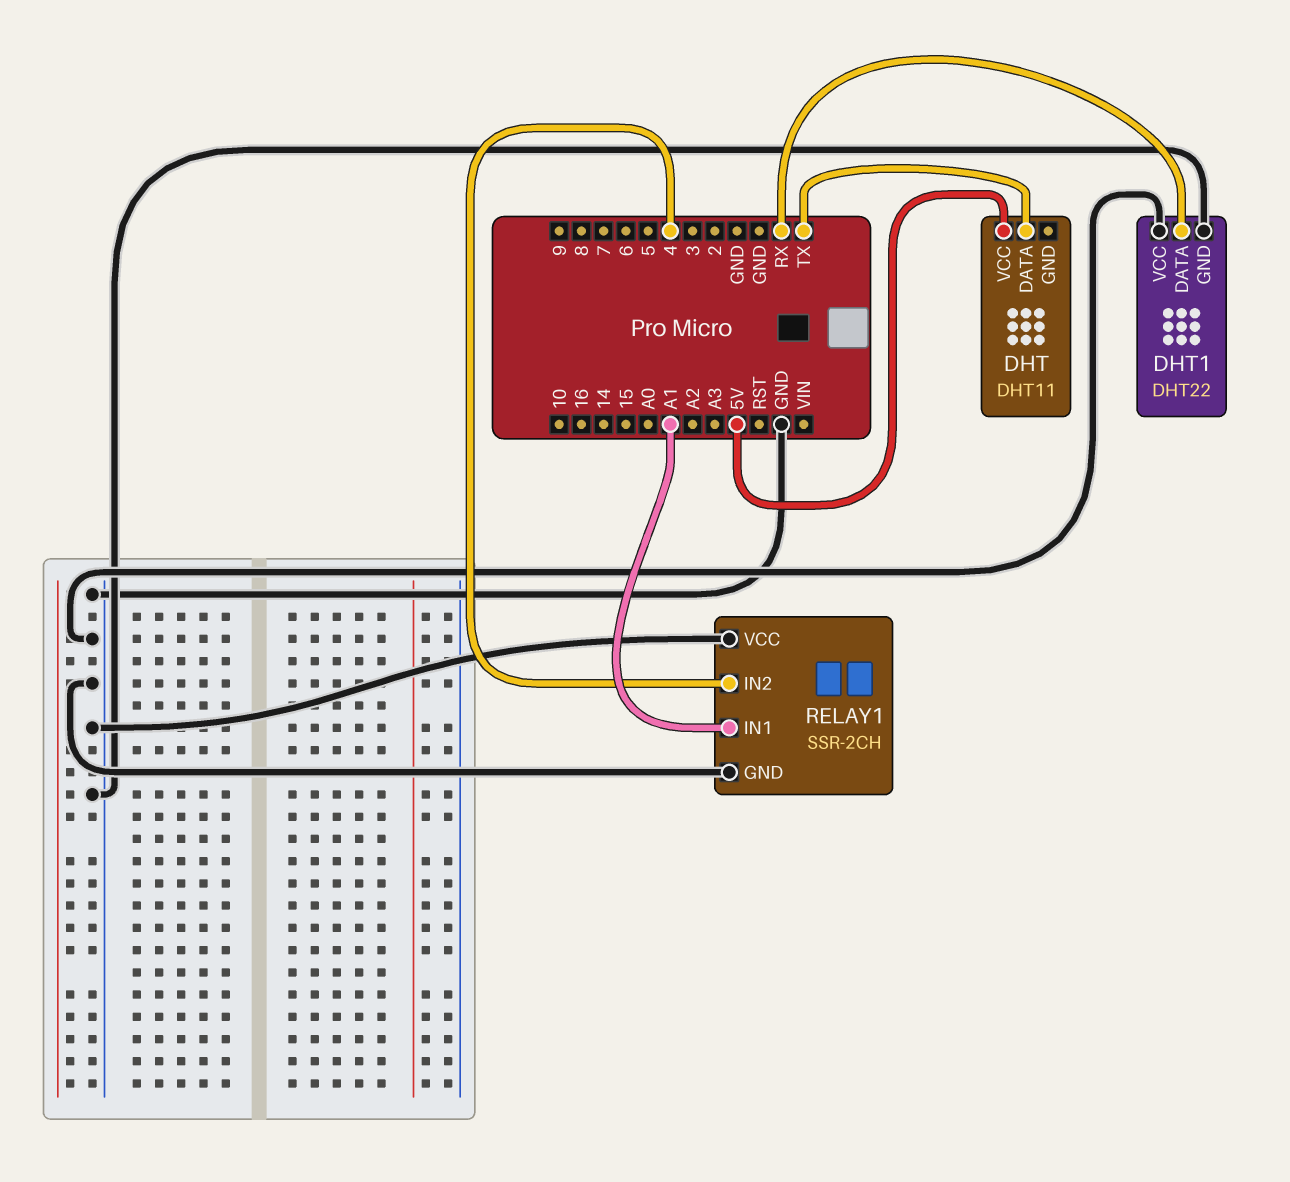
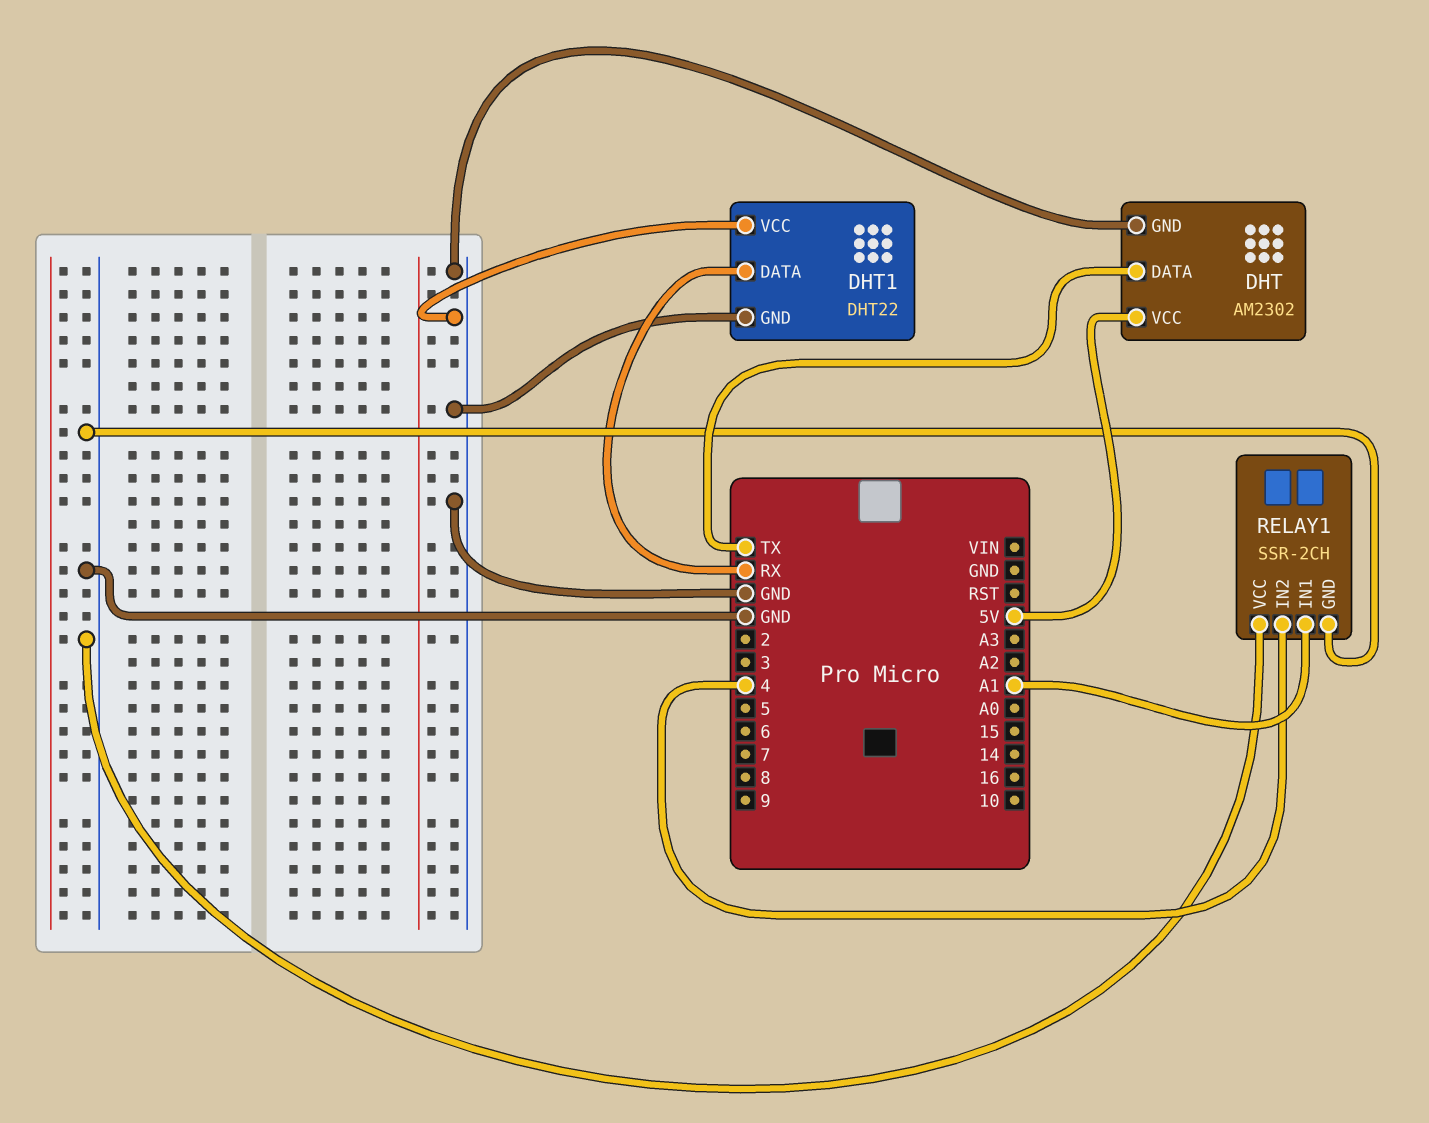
DHT: DHT11 -> AM2302
DHT pin GND: none -> GND

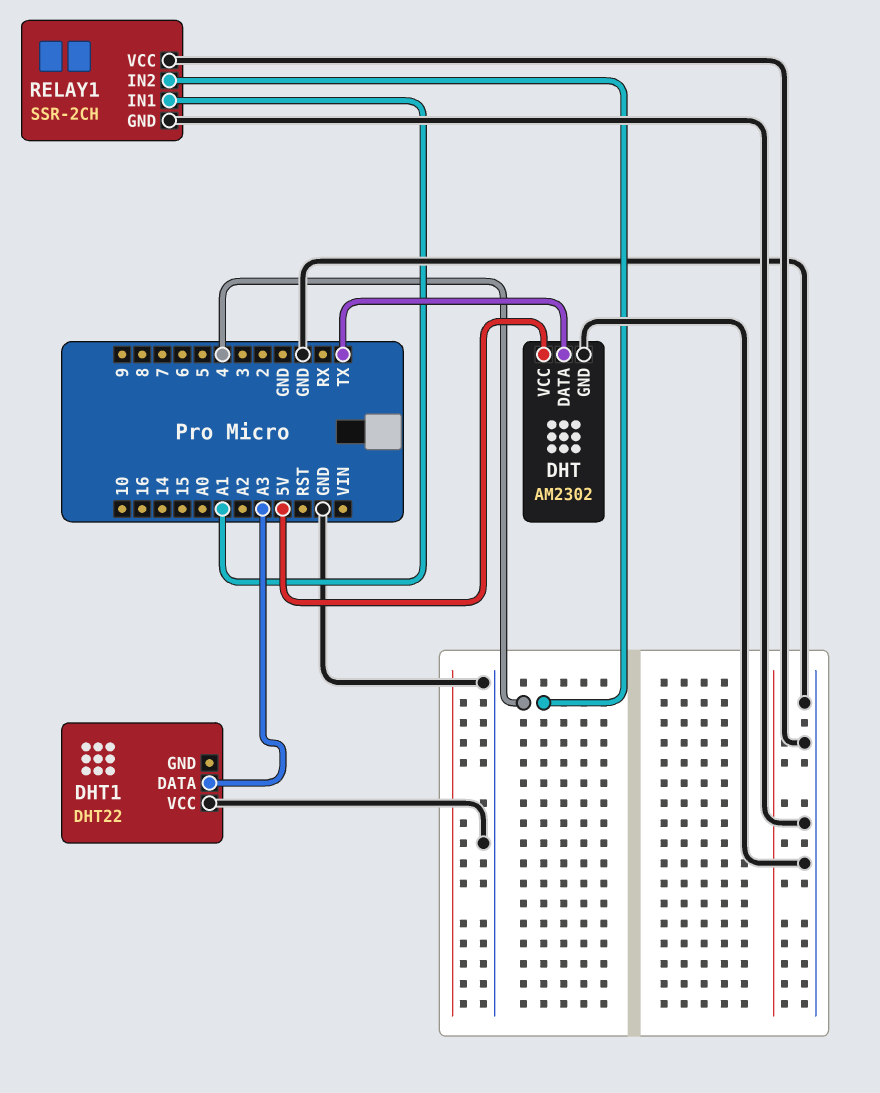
DHT1 pin DATA: RX -> A3
DHT1 pin GND: GND -> none

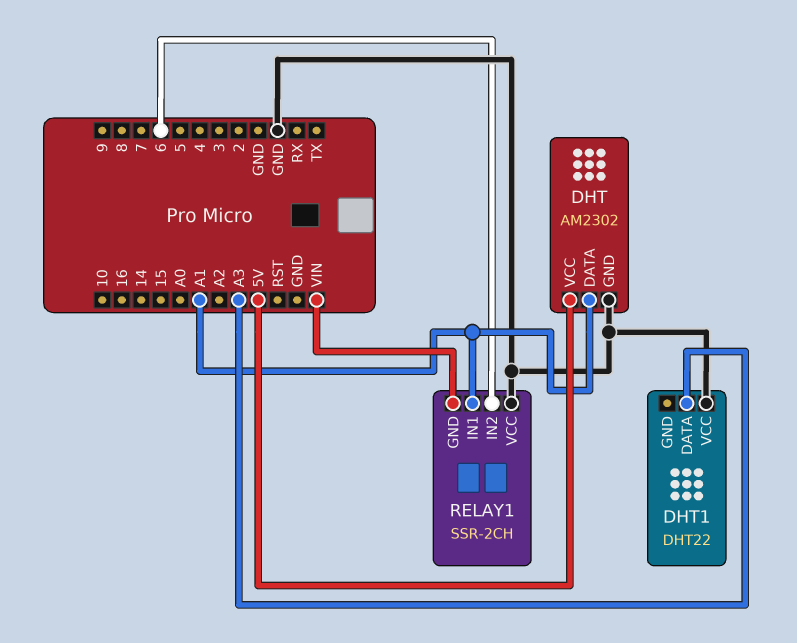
DHT pin DATA: TX -> A1
RELAY1 pin GND: GND -> VIN
RELAY1 pin IN2: 4 -> 6

